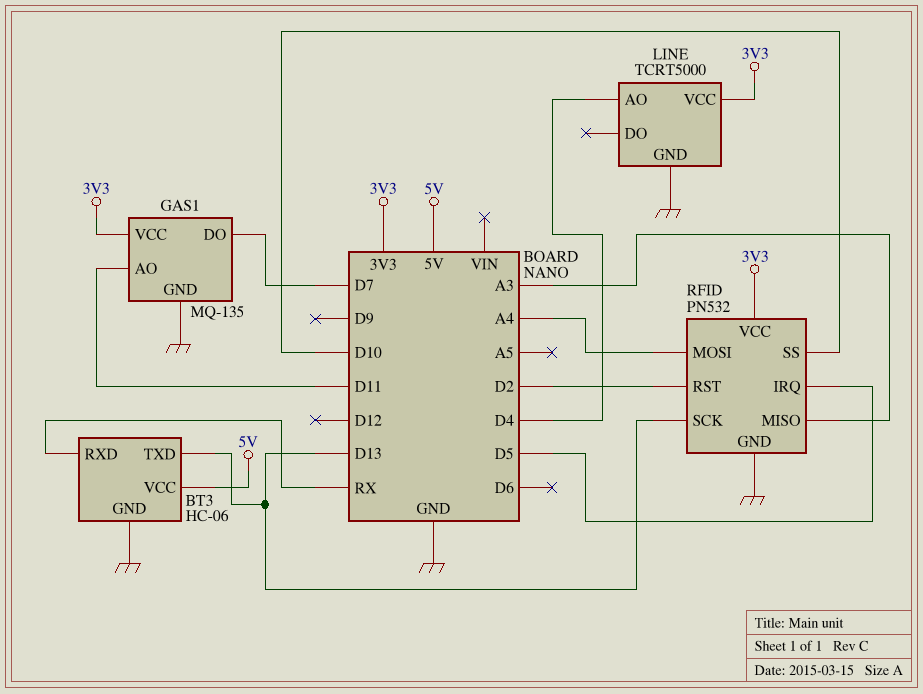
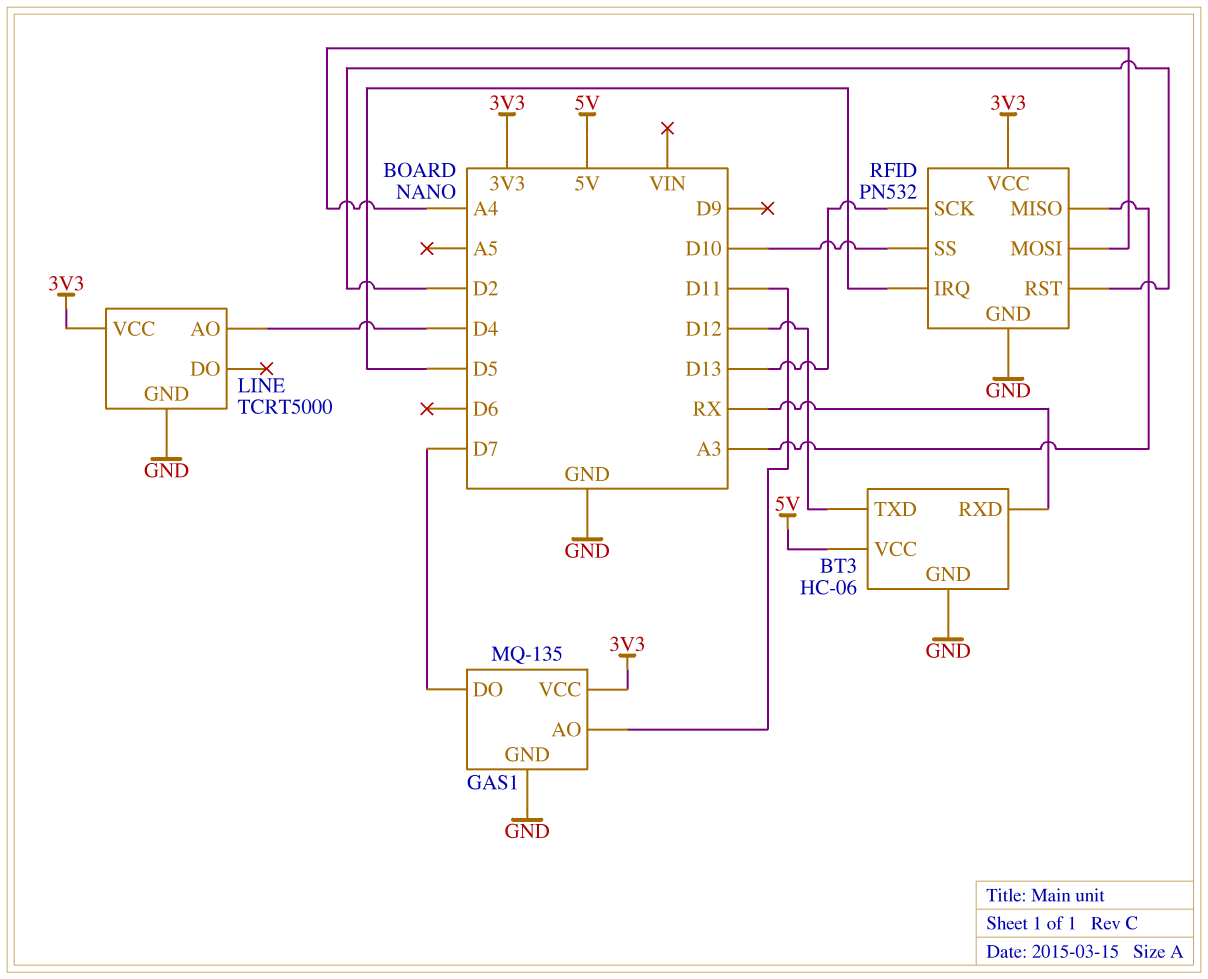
BT3 pin TXD: D13 -> D12

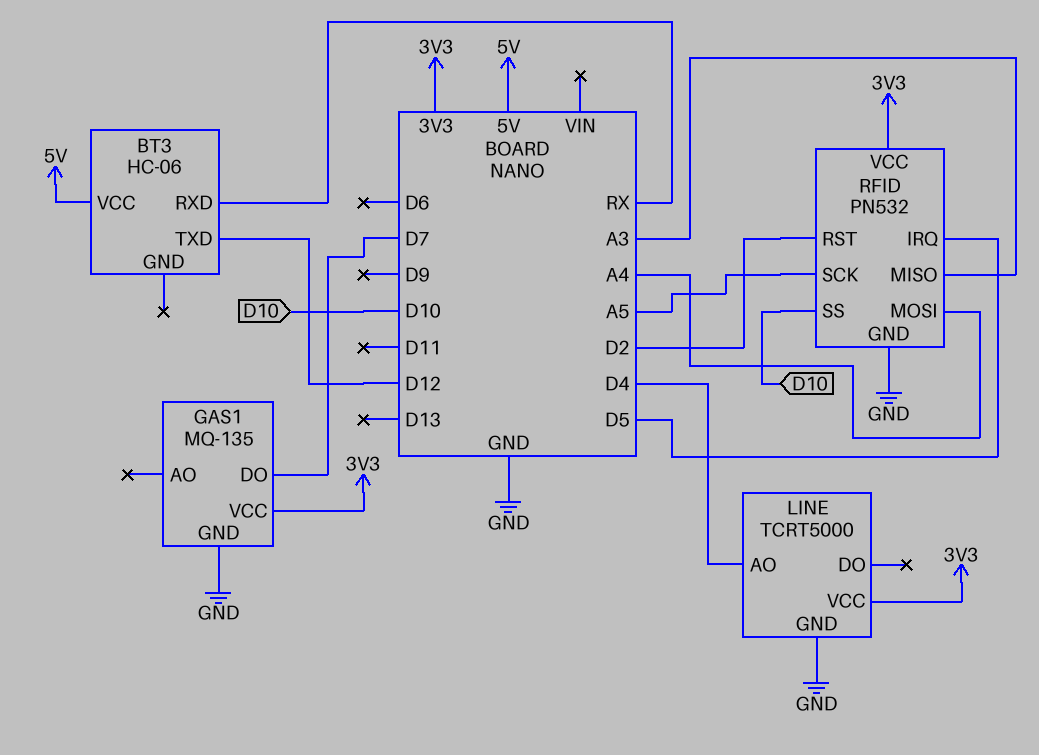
BT3 pin GND: GND -> none
GAS1 pin AO: D11 -> none
RFID pin SCK: D13 -> A5

